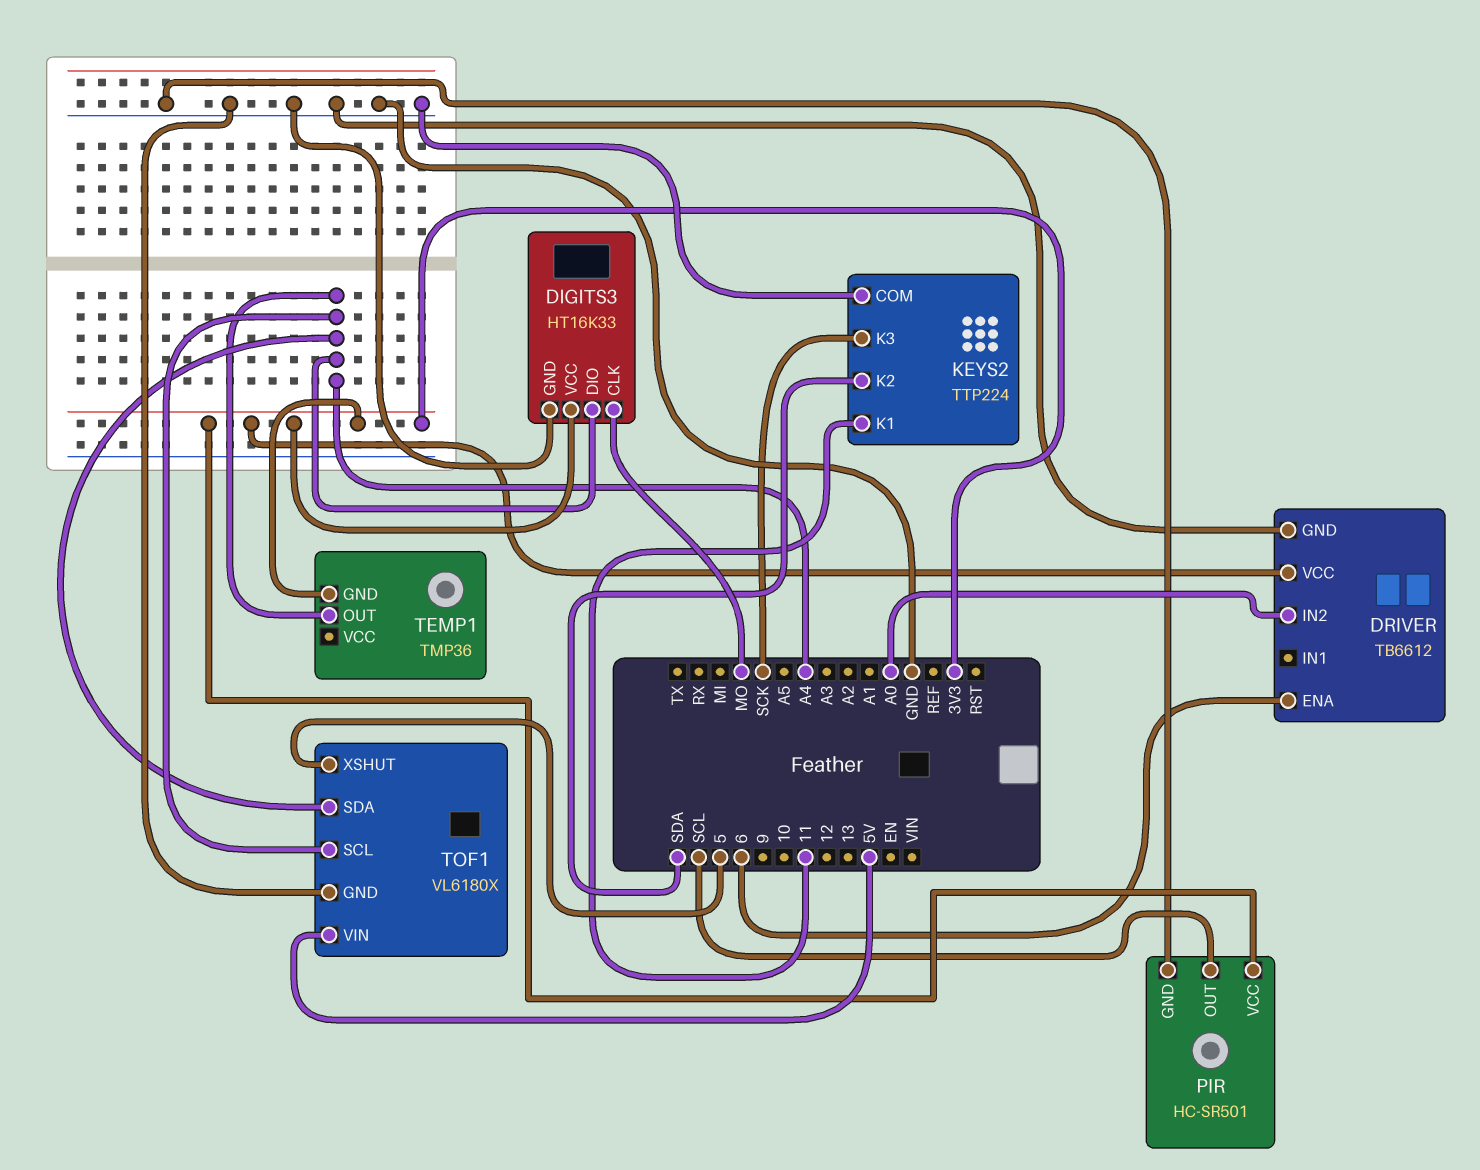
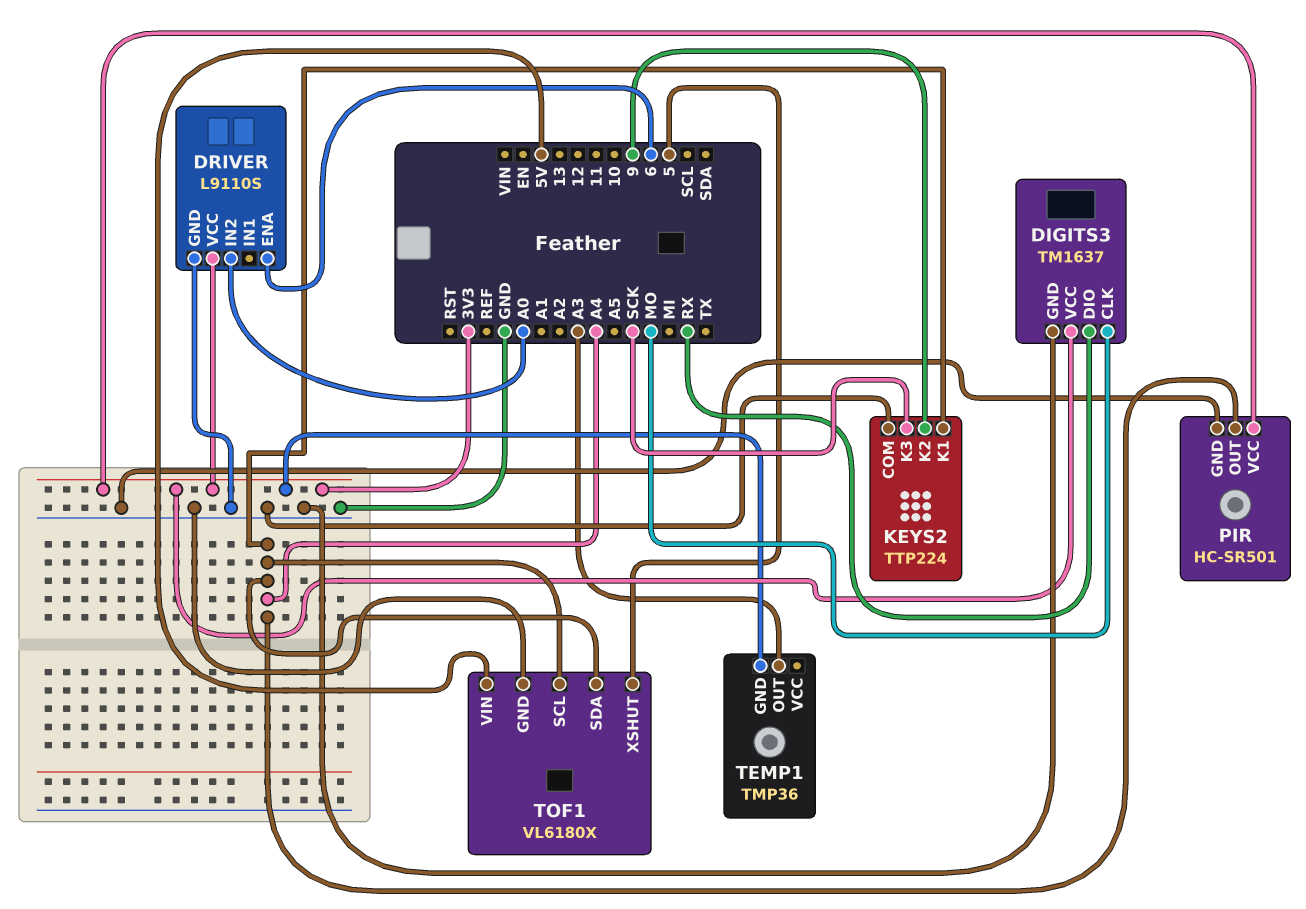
DIGITS3: HT16K33 -> TM1637
DIGITS3 pin DIO: A4 -> RX
DRIVER: TB6612 -> L9110S
KEYS2 pin K1: 11 -> A4
KEYS2 pin K2: SDA -> 9
PIR pin OUT: SCL -> A4
TEMP1 pin OUT: A4 -> A3

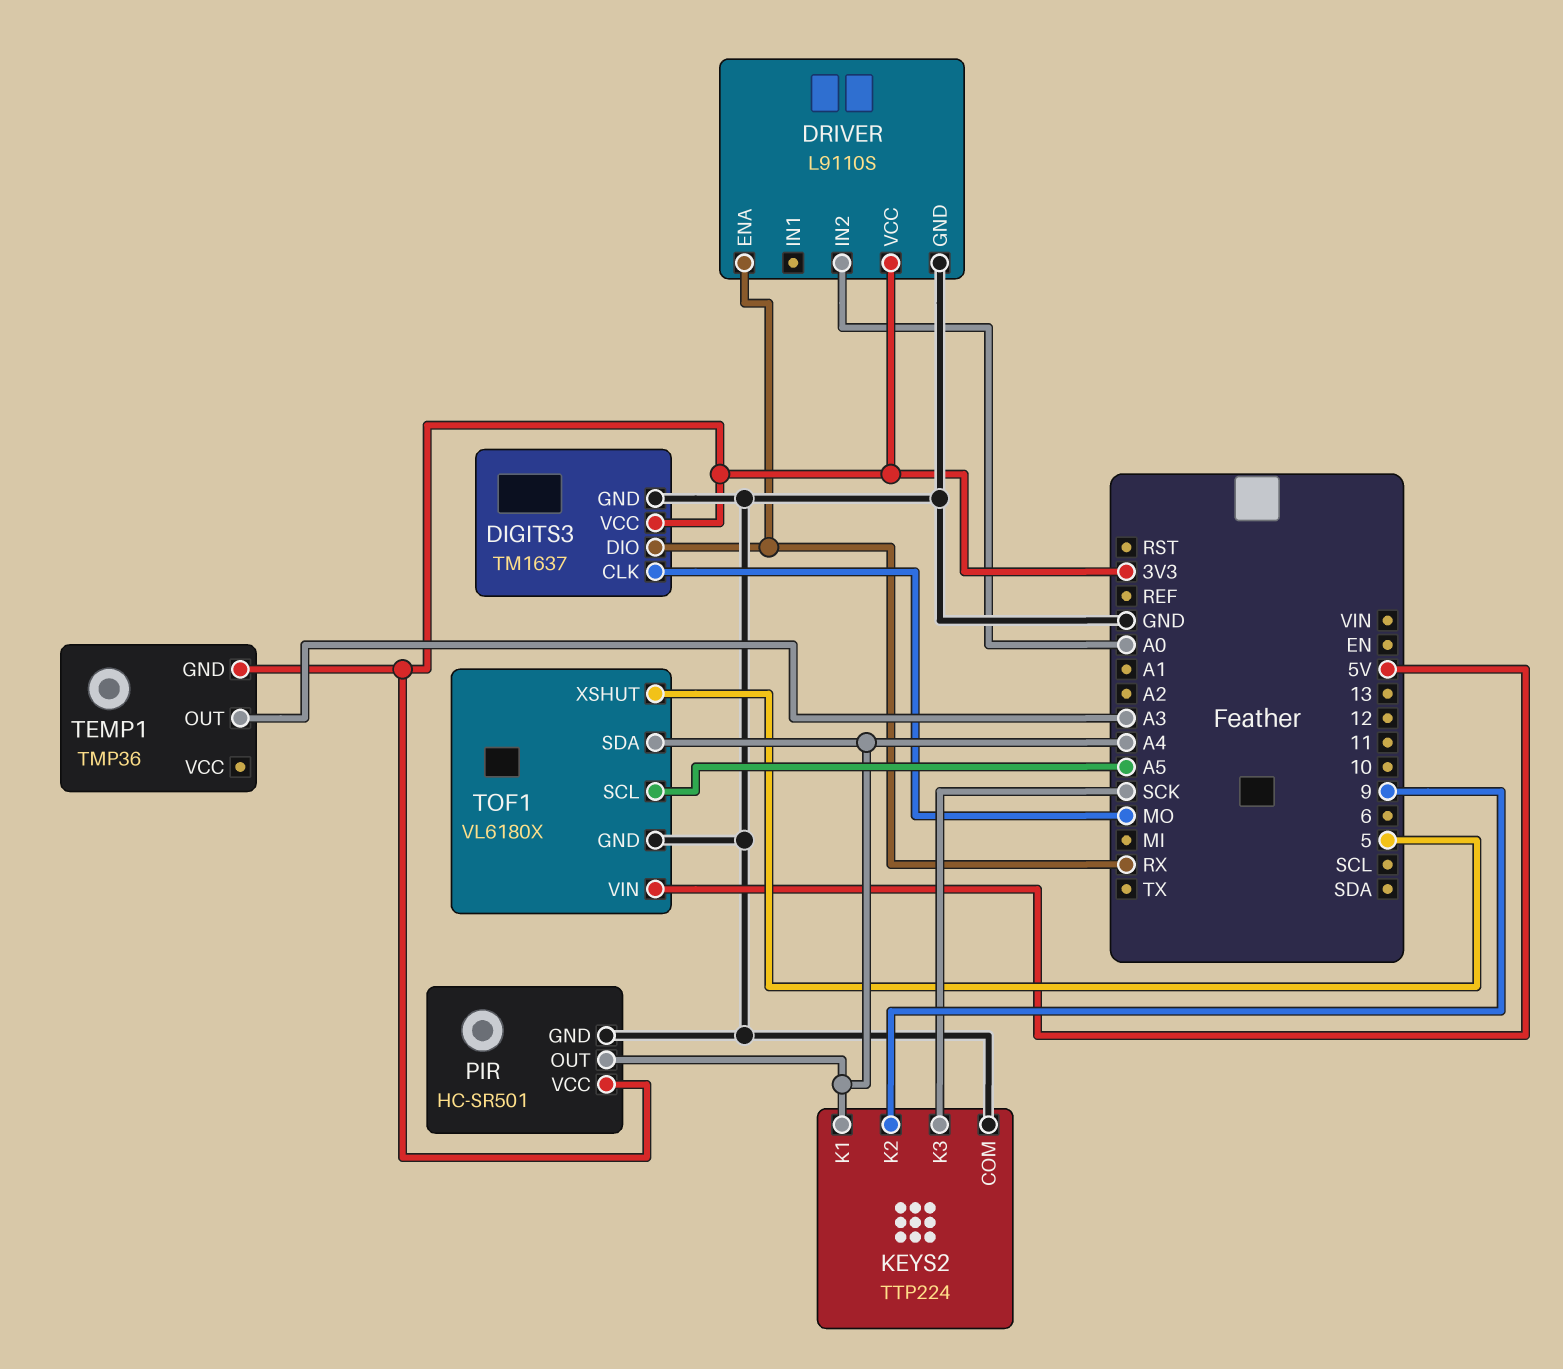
DRIVER pin ENA: 6 -> RX
TOF1 pin SCL: A4 -> A5

